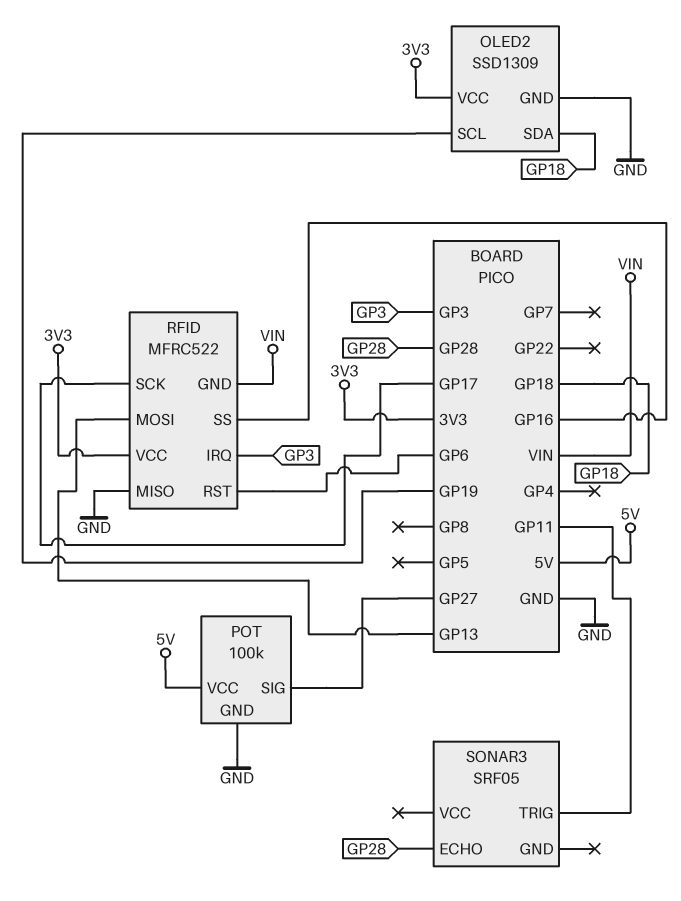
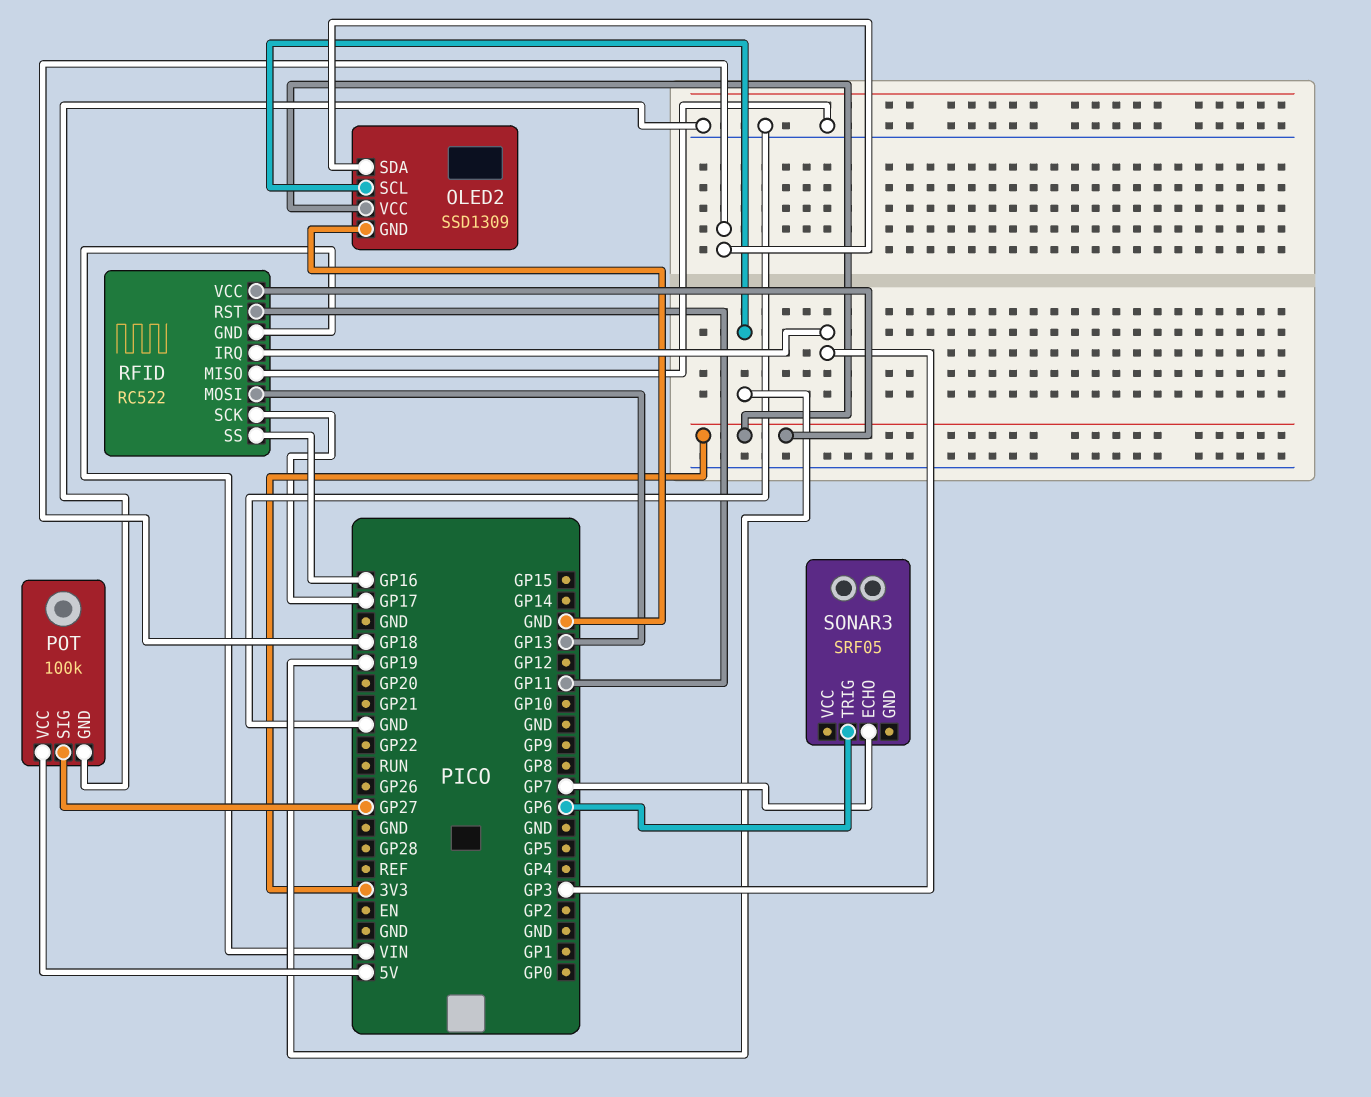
RFID: MFRC522 -> RC522
RFID pin RST: GP6 -> GP11
SONAR3 pin ECHO: GP28 -> GP7
SONAR3 pin TRIG: GP11 -> GP6

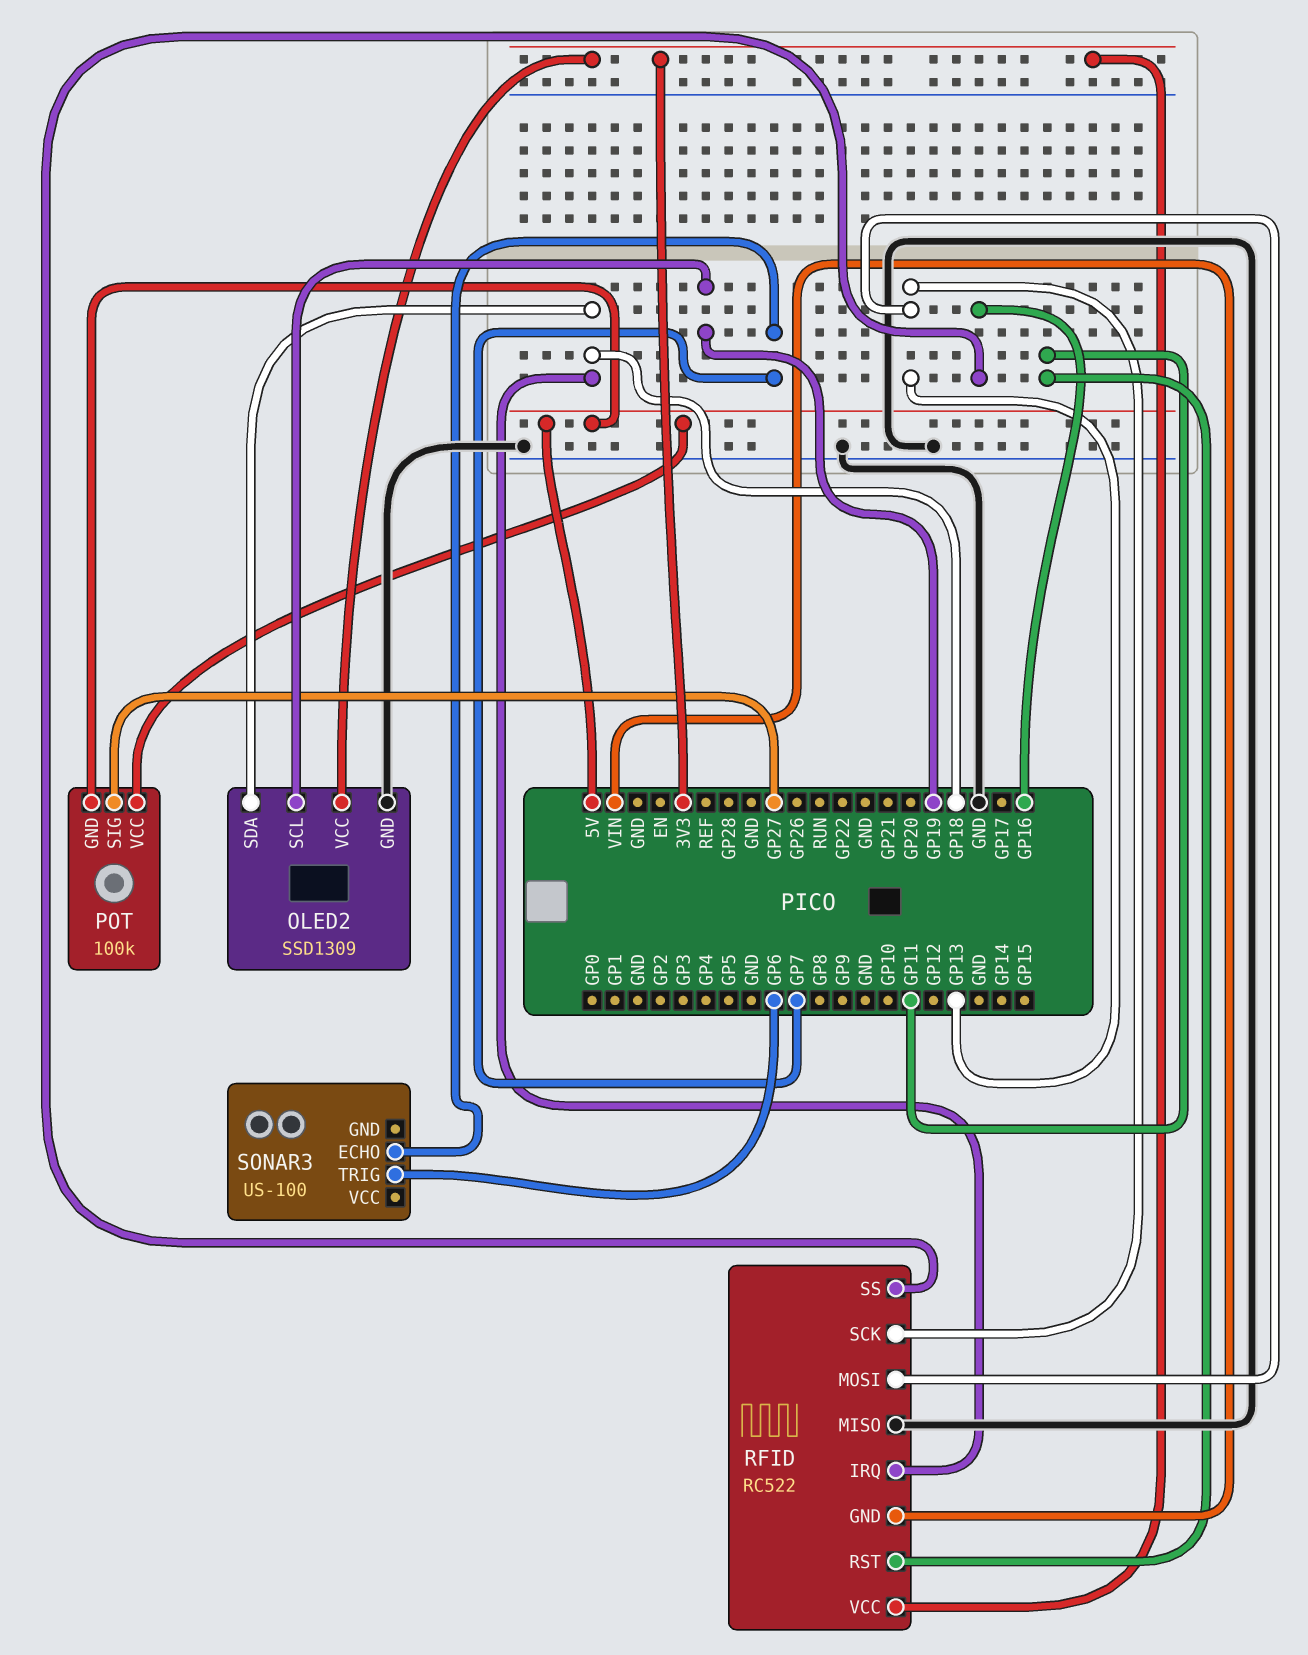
POT pin GND: GND -> 5V
RFID pin IRQ: GP3 -> GP18
RFID pin SCK: GP17 -> GP13
SONAR3: SRF05 -> US-100

